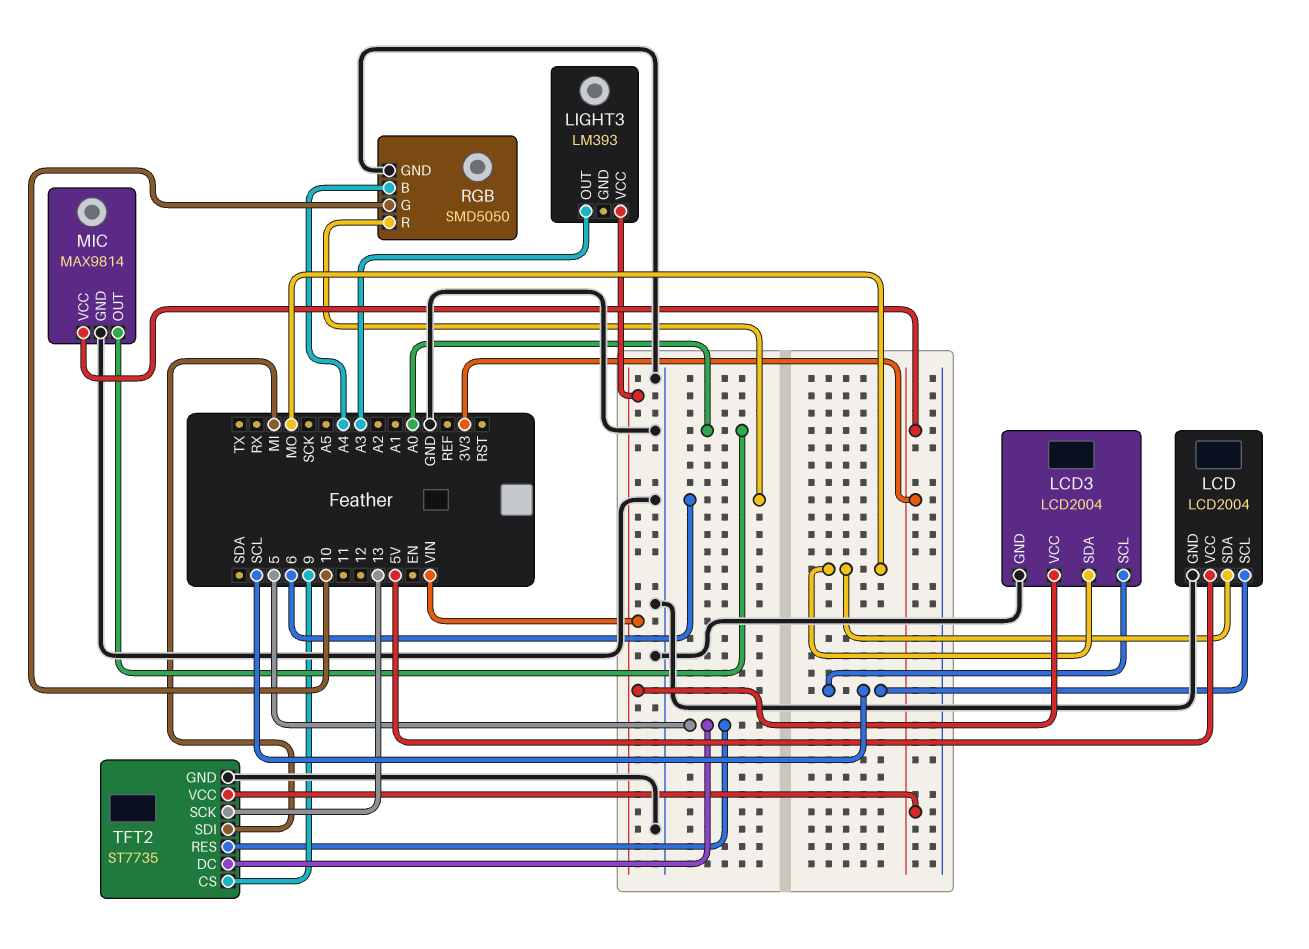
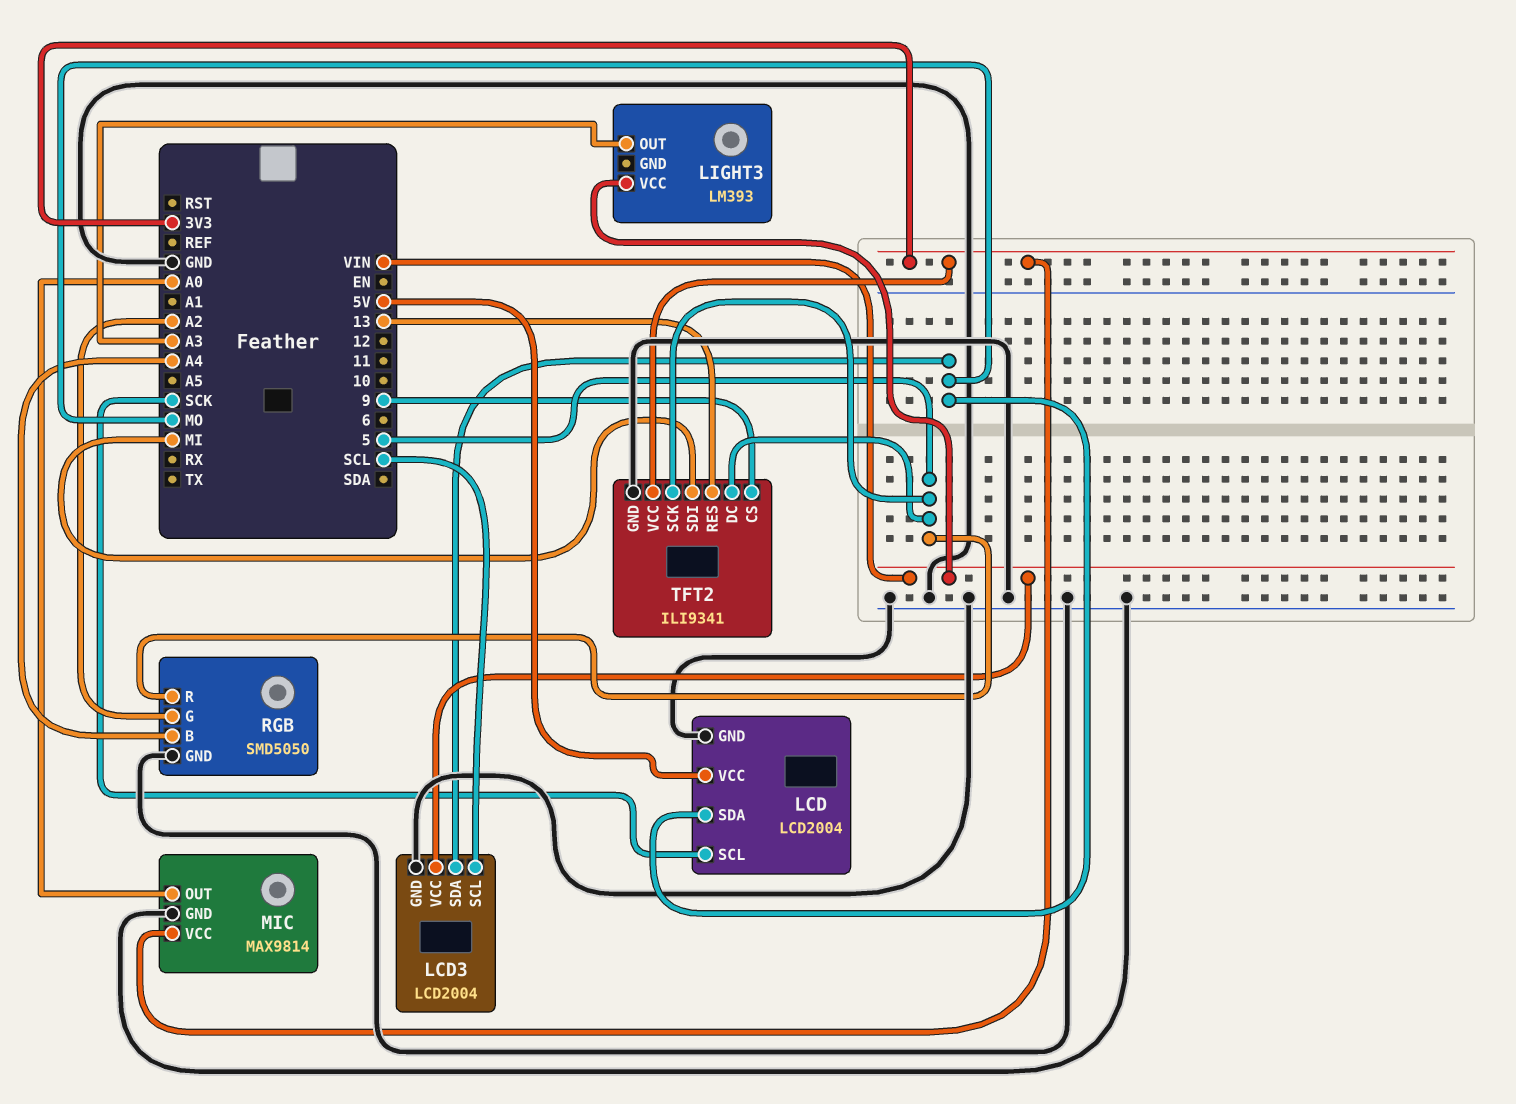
LCD pin SCL: SCL -> SCK
RGB pin G: 10 -> A2
RGB pin R: 6 -> 5
TFT2: ST7735 -> ILI9341
TFT2 pin RES: 5 -> 13
TFT2 pin SCK: 13 -> 5

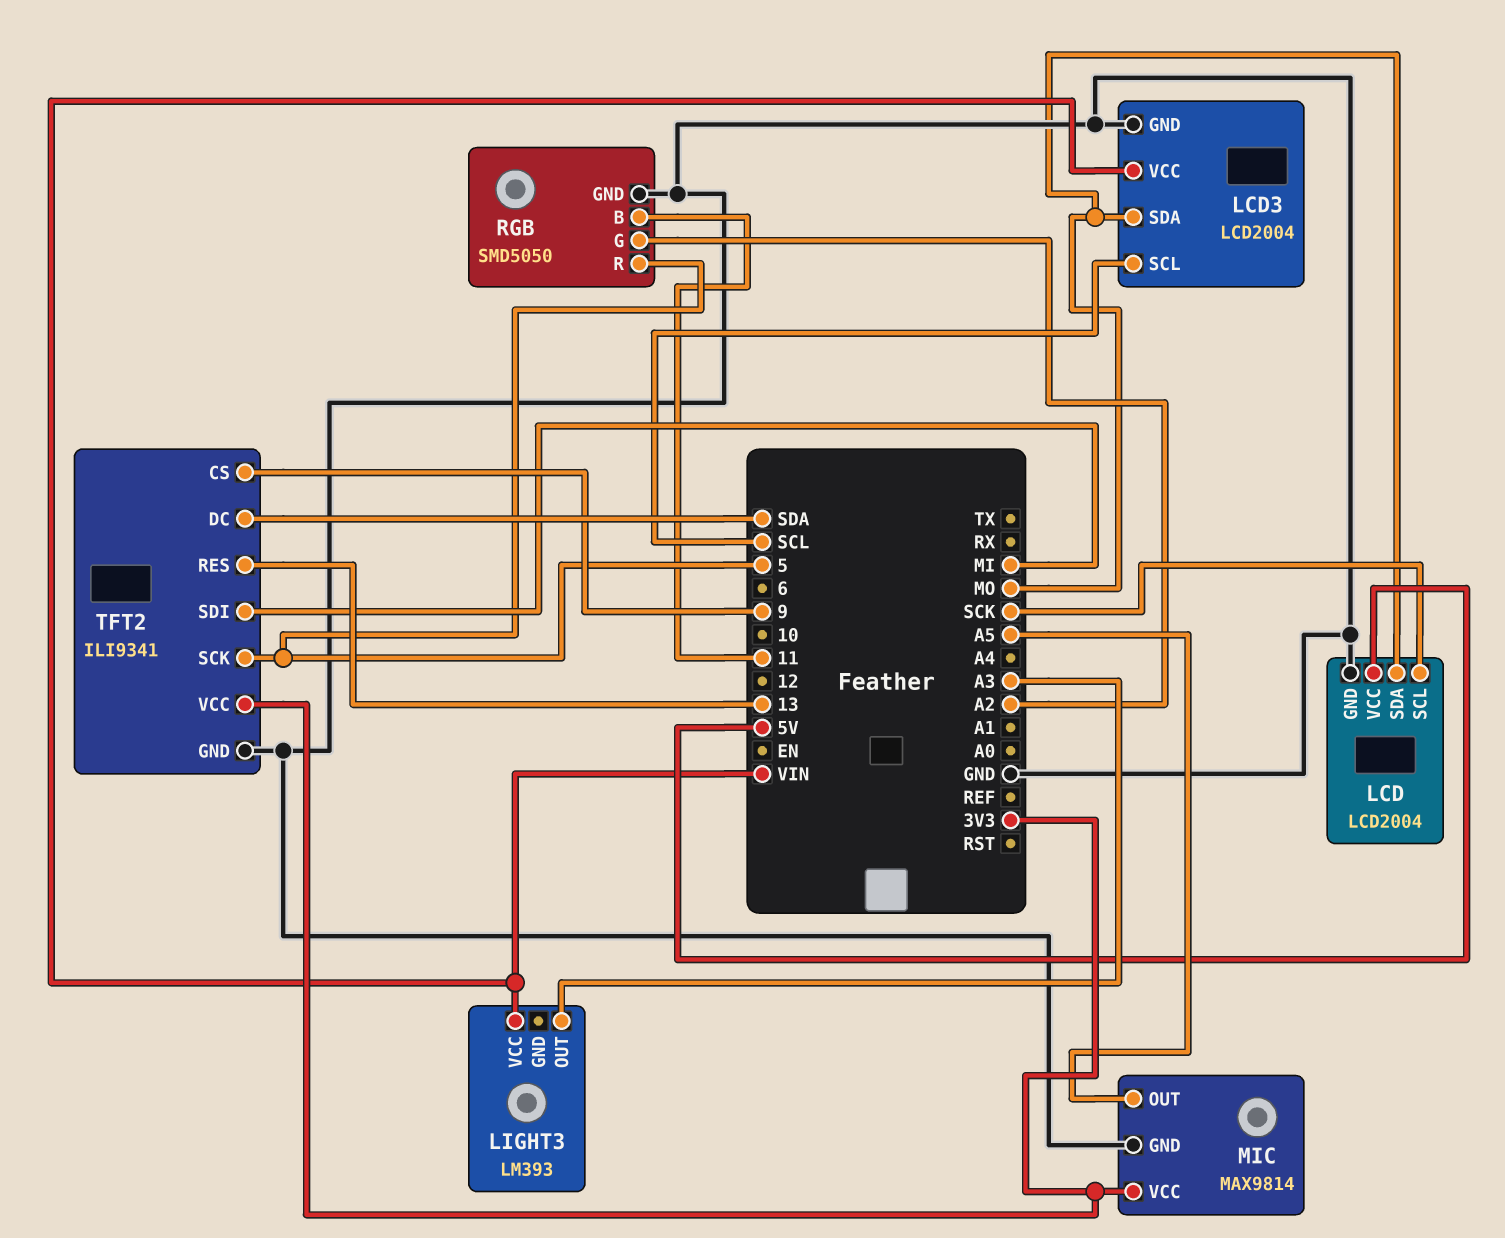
MIC pin OUT: A0 -> A5
RGB pin B: A4 -> 11
TFT2 pin DC: 5 -> SDA

